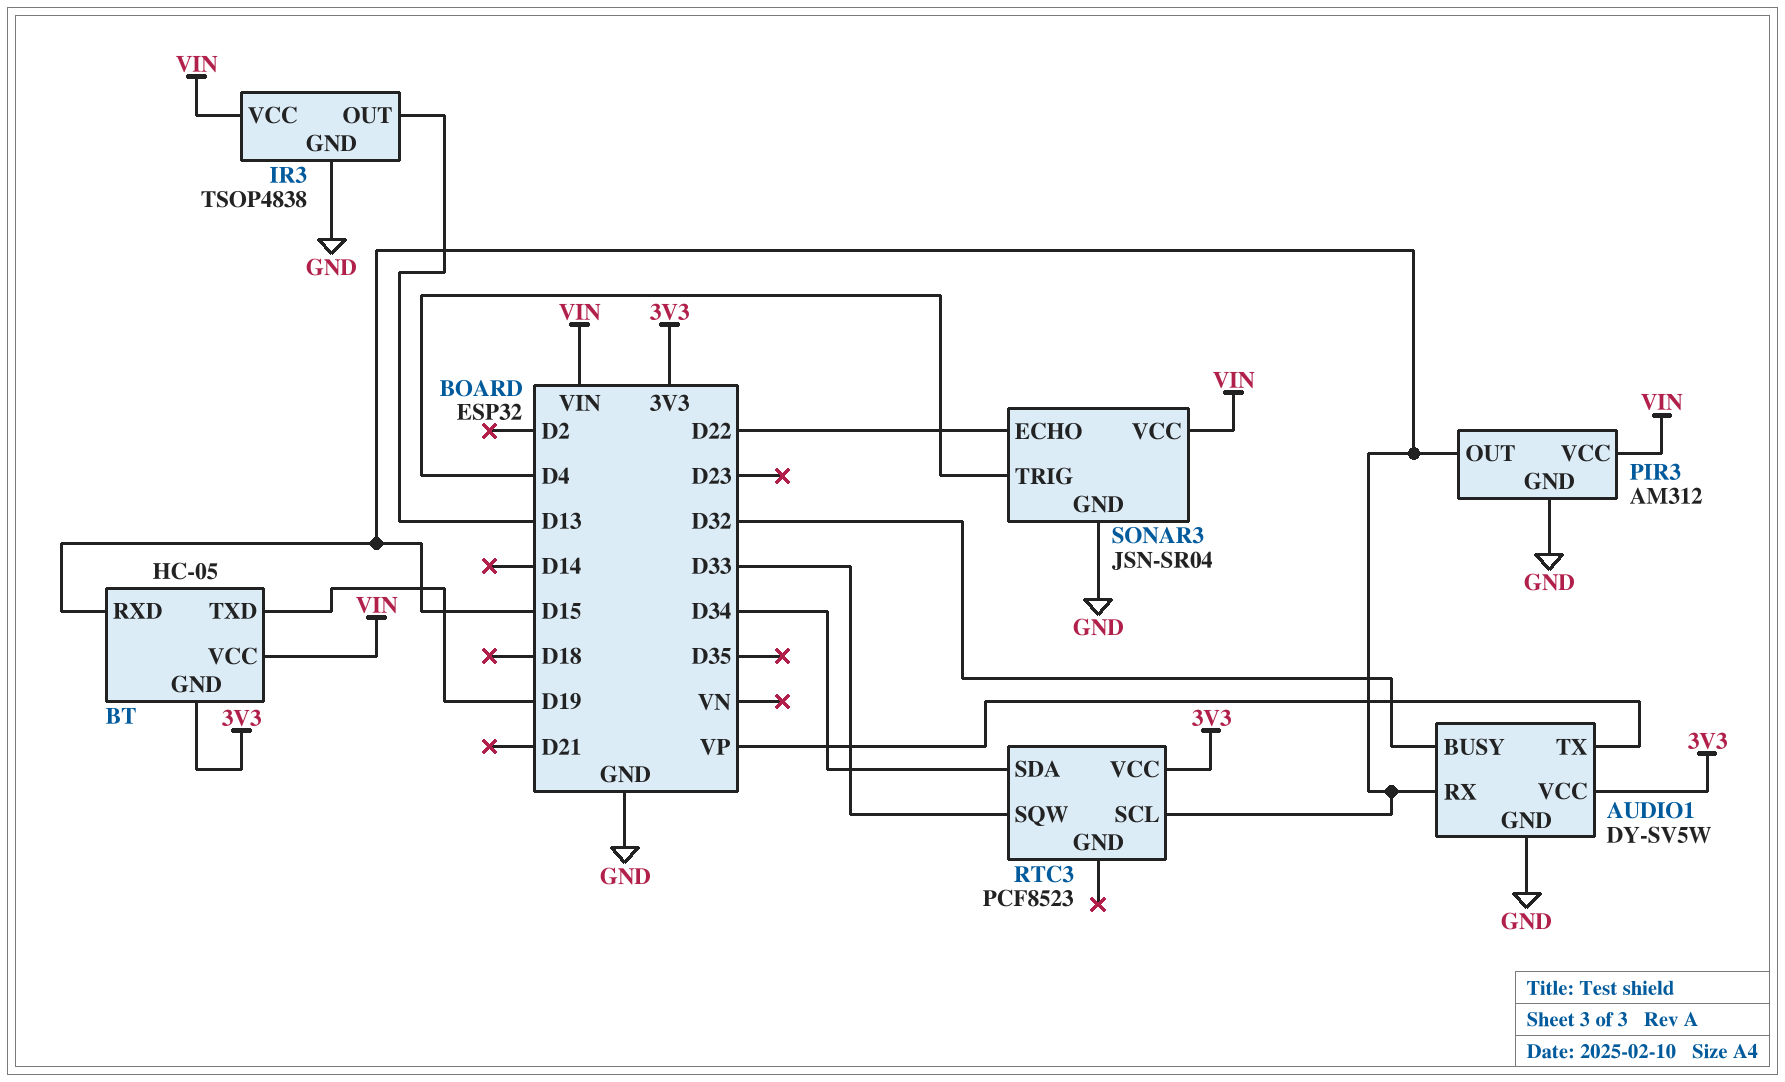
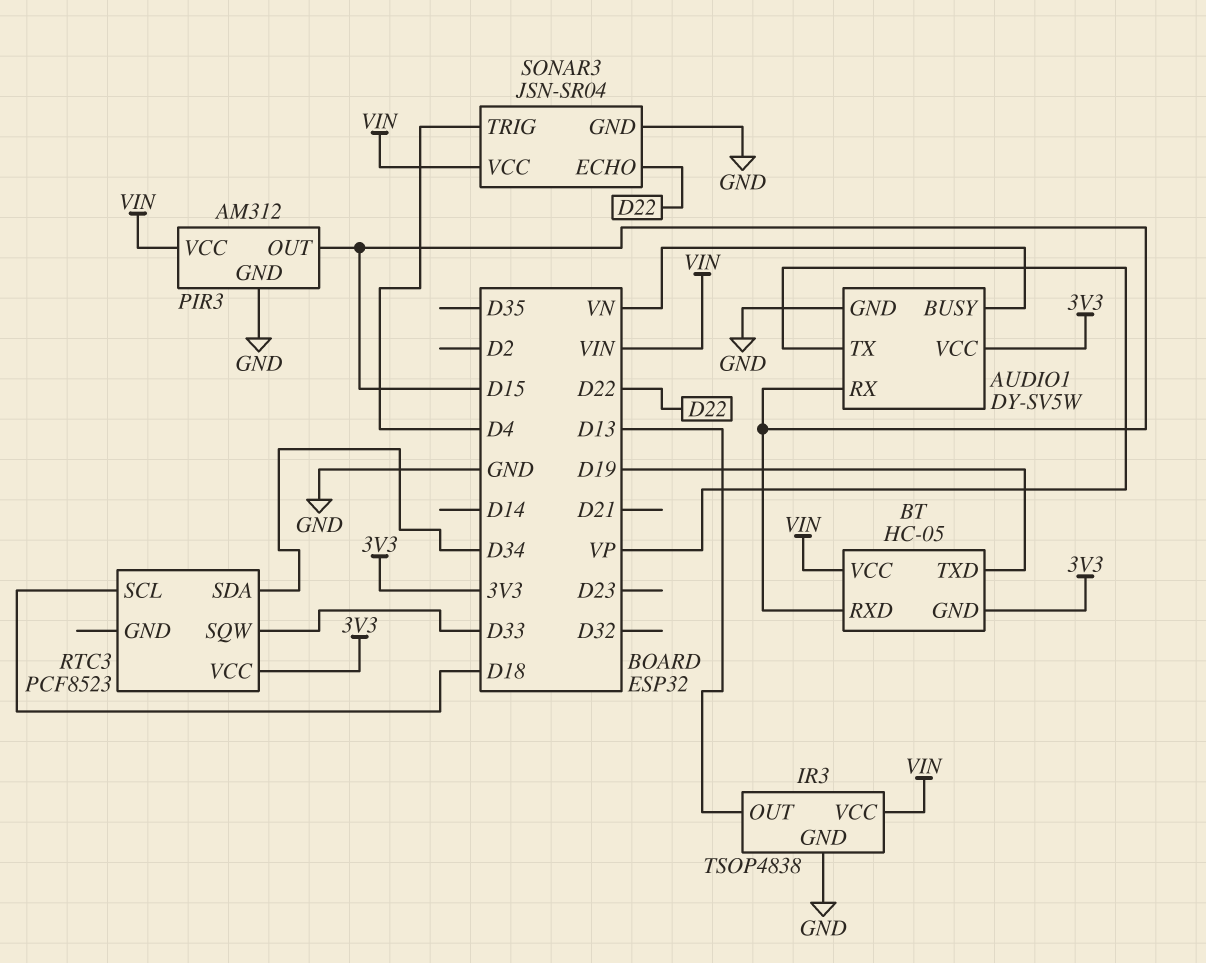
AUDIO1 pin BUSY: D32 -> VN
RTC3 pin SCL: D15 -> D18

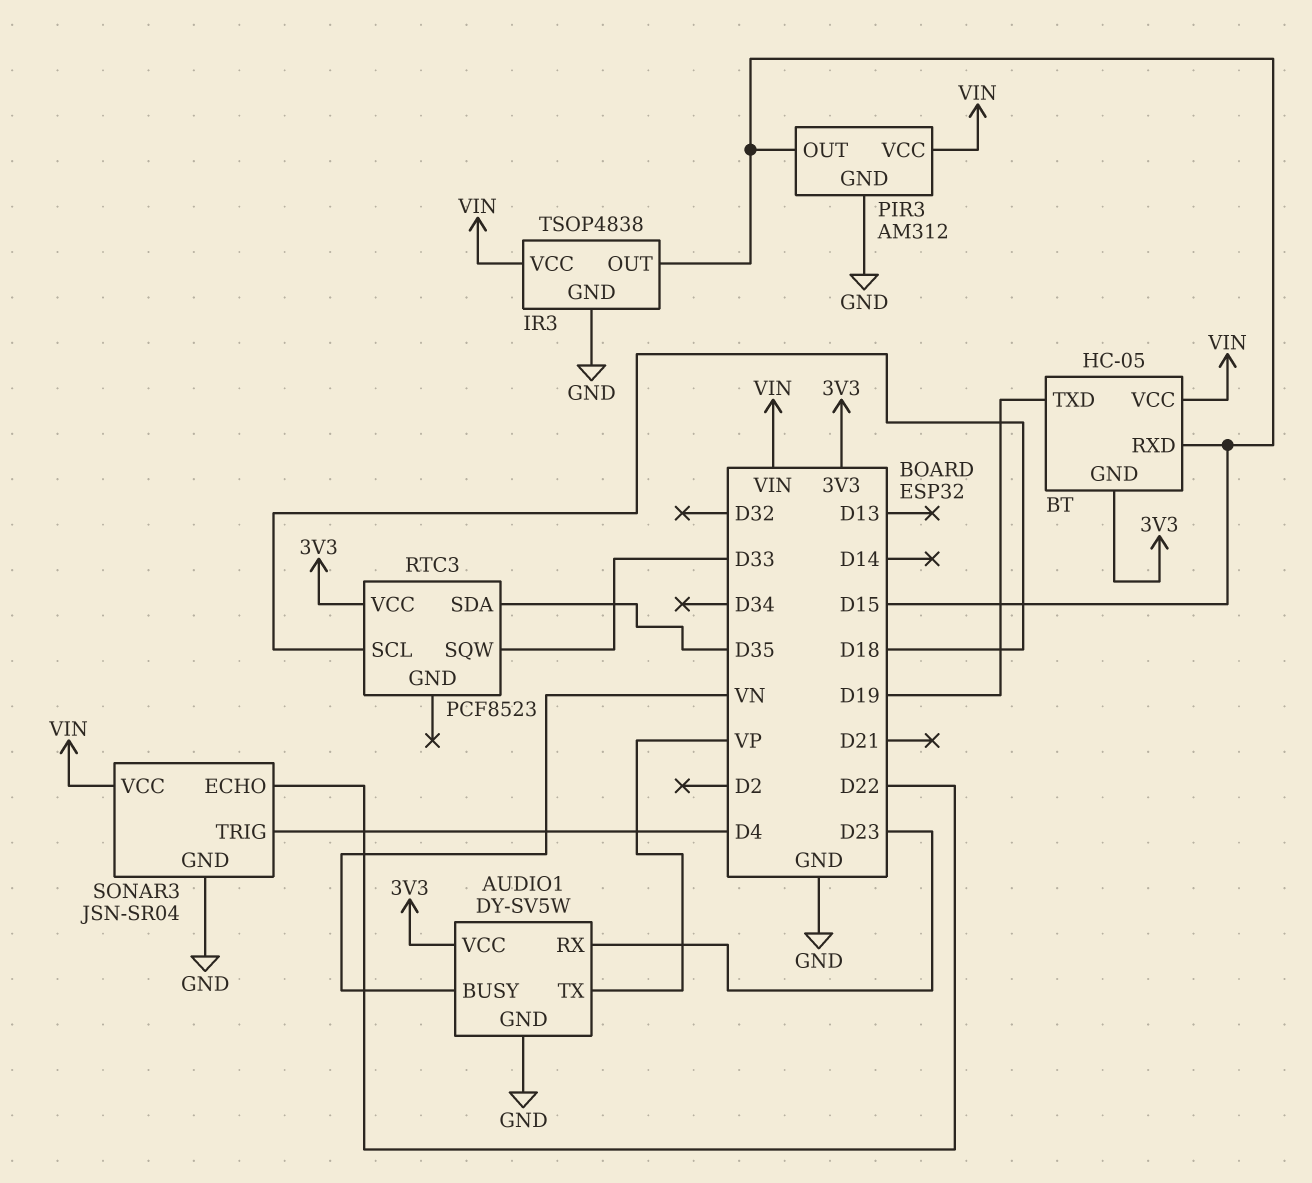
AUDIO1 pin RX: D15 -> D23
IR3 pin OUT: D13 -> D15
RTC3 pin SDA: D34 -> D35

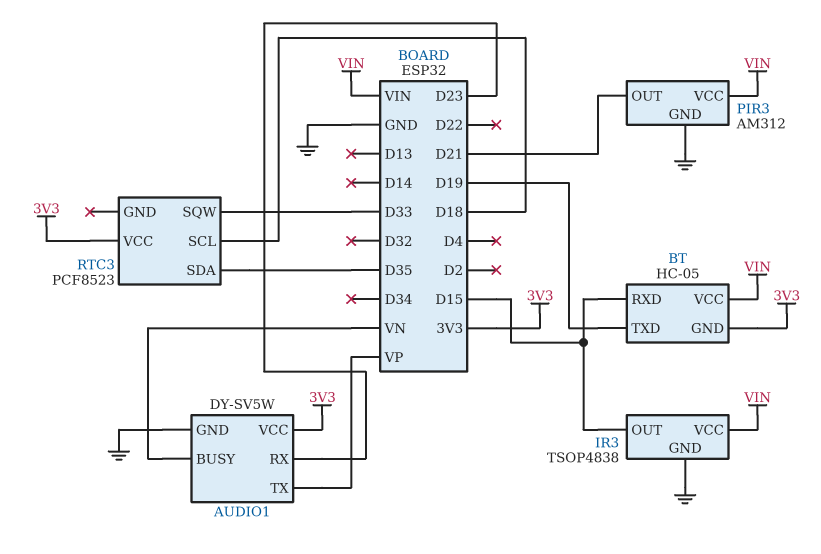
PIR3 pin OUT: D15 -> D21
SONAR3: JSN-SR04 -> none
SONAR3 pin ECHO: D22 -> none
SONAR3 pin GND: GND -> none
SONAR3 pin TRIG: D4 -> none
SONAR3 pin VCC: VIN -> none

